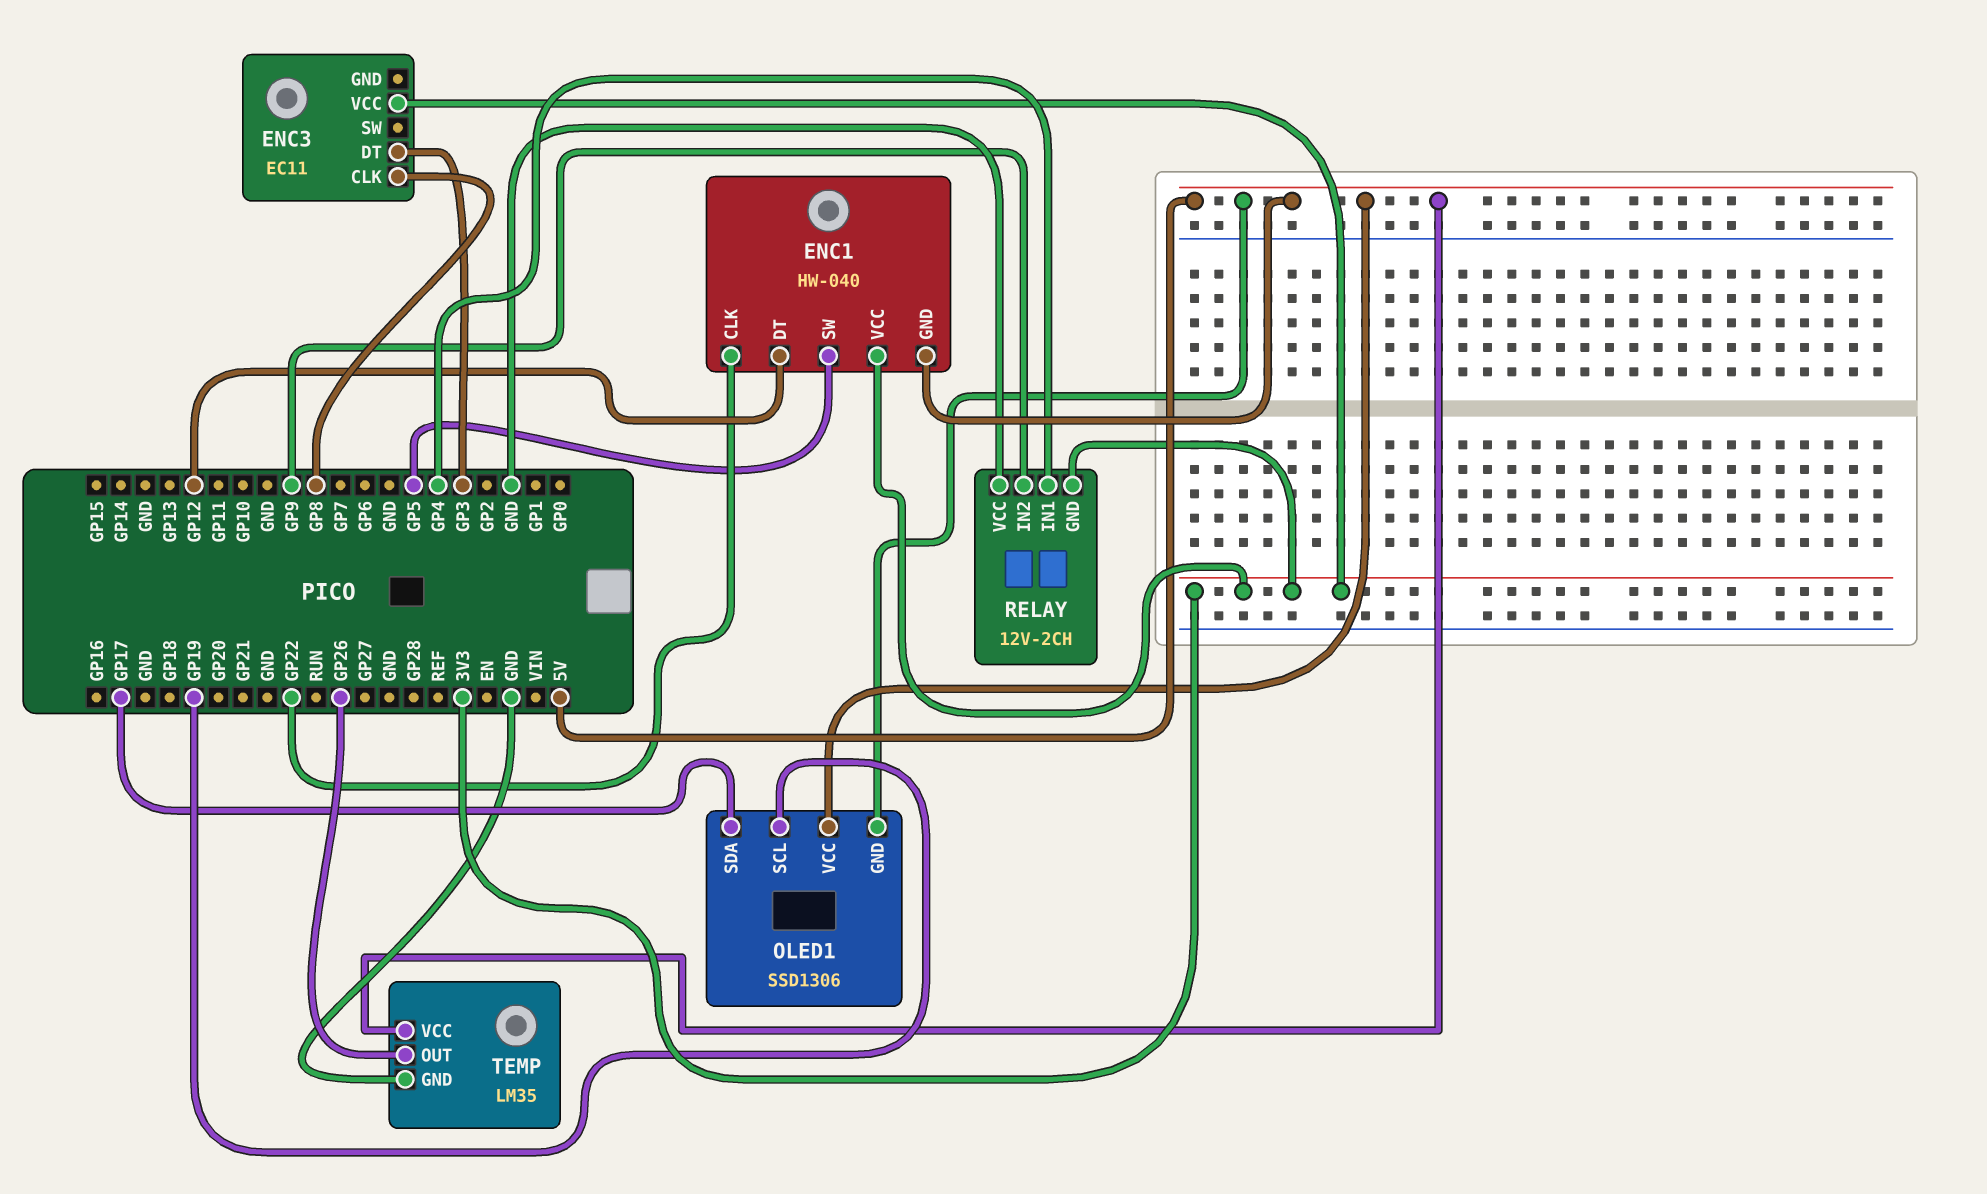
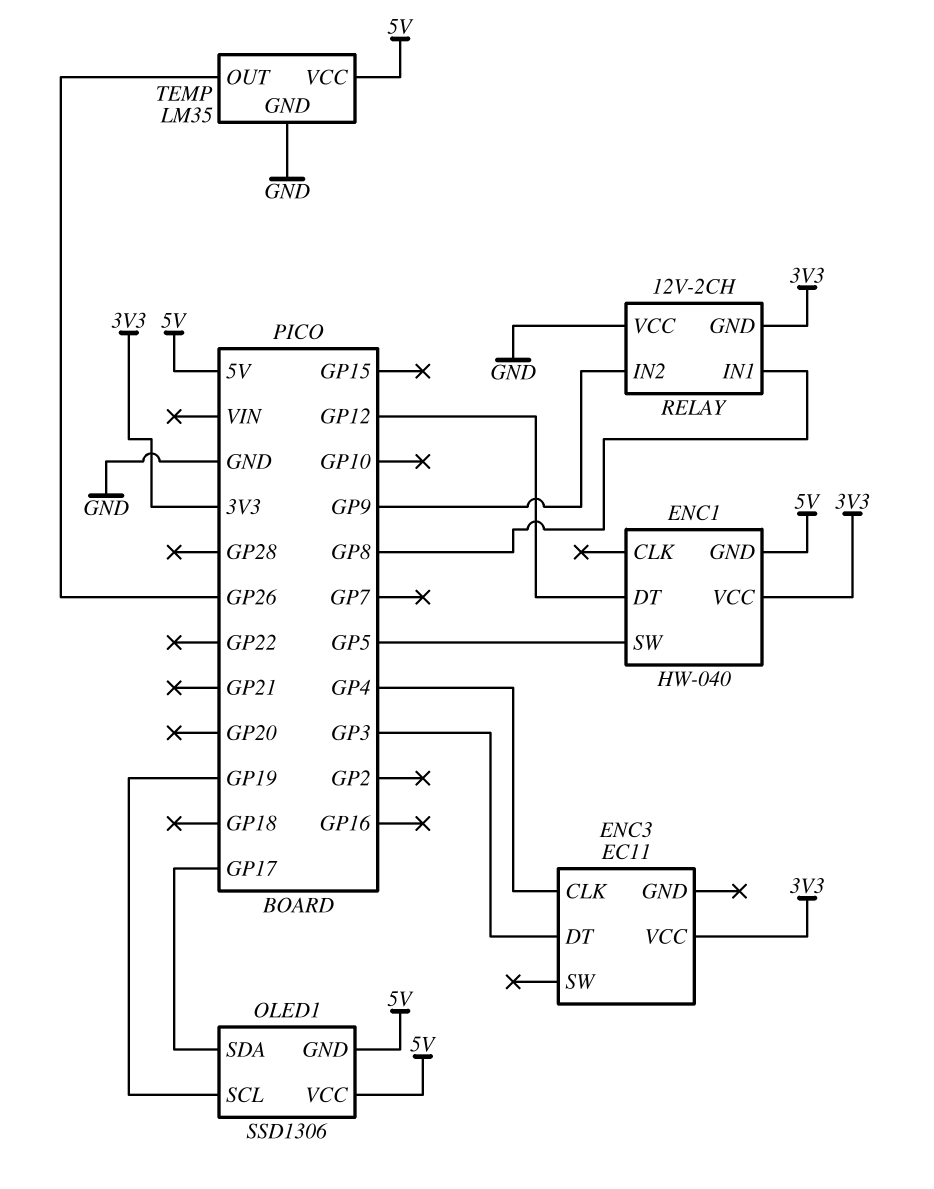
ENC1 pin CLK: GP22 -> none
ENC3 pin CLK: GP8 -> GP4
RELAY pin IN1: GP4 -> GP8

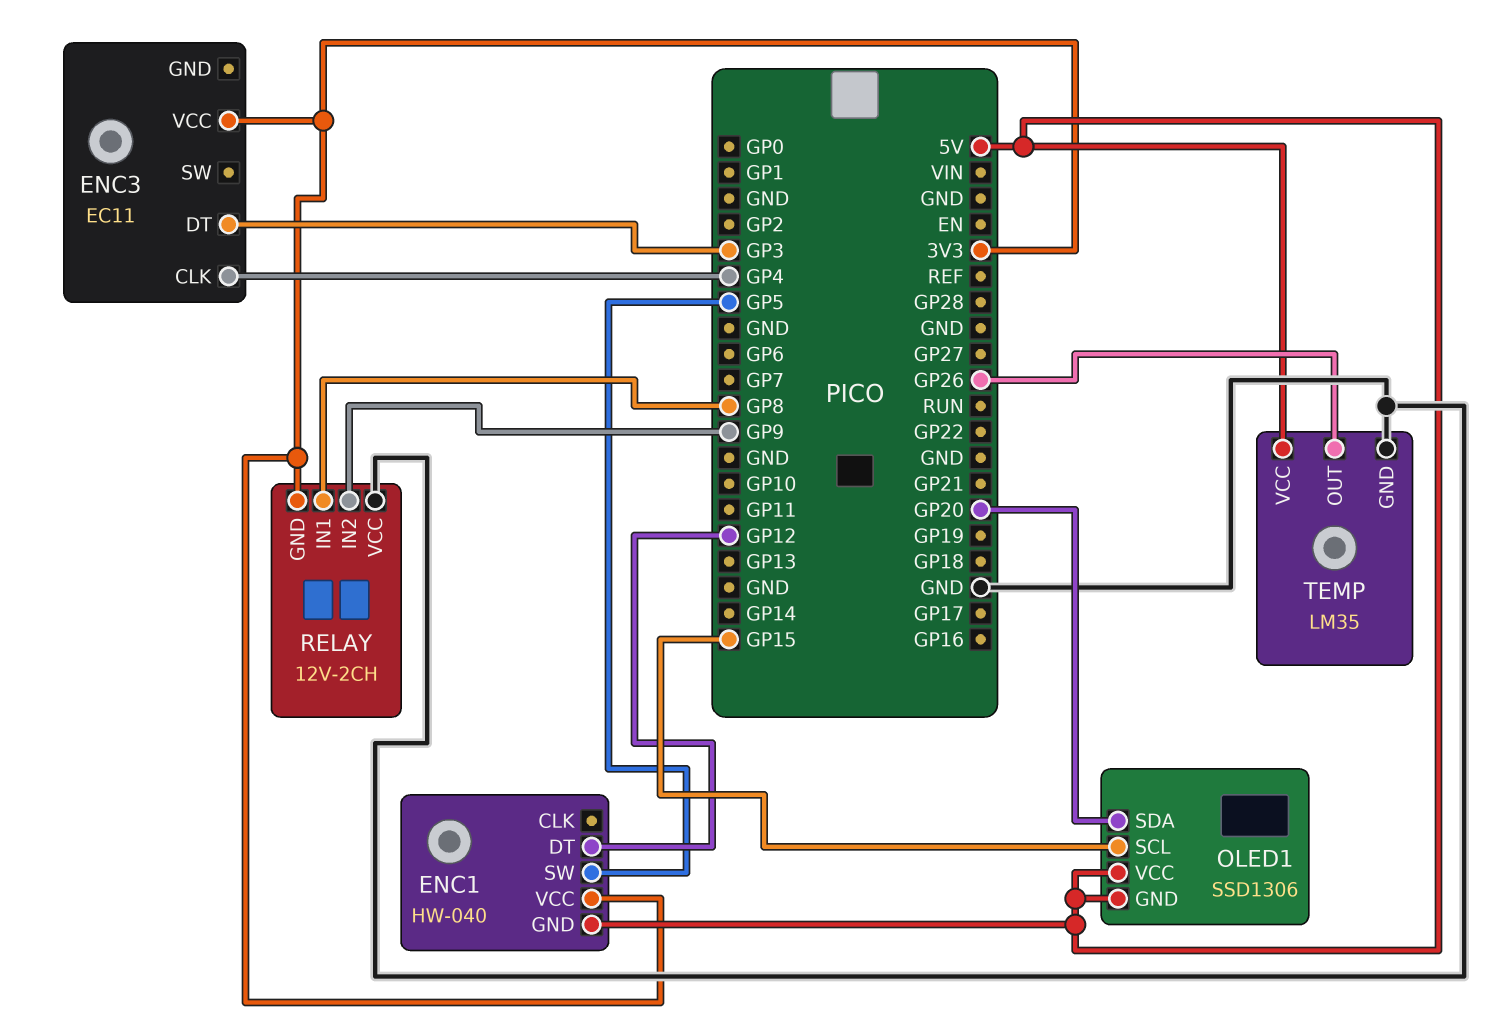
OLED1 pin SCL: GP19 -> GP15
OLED1 pin SDA: GP17 -> GP20

